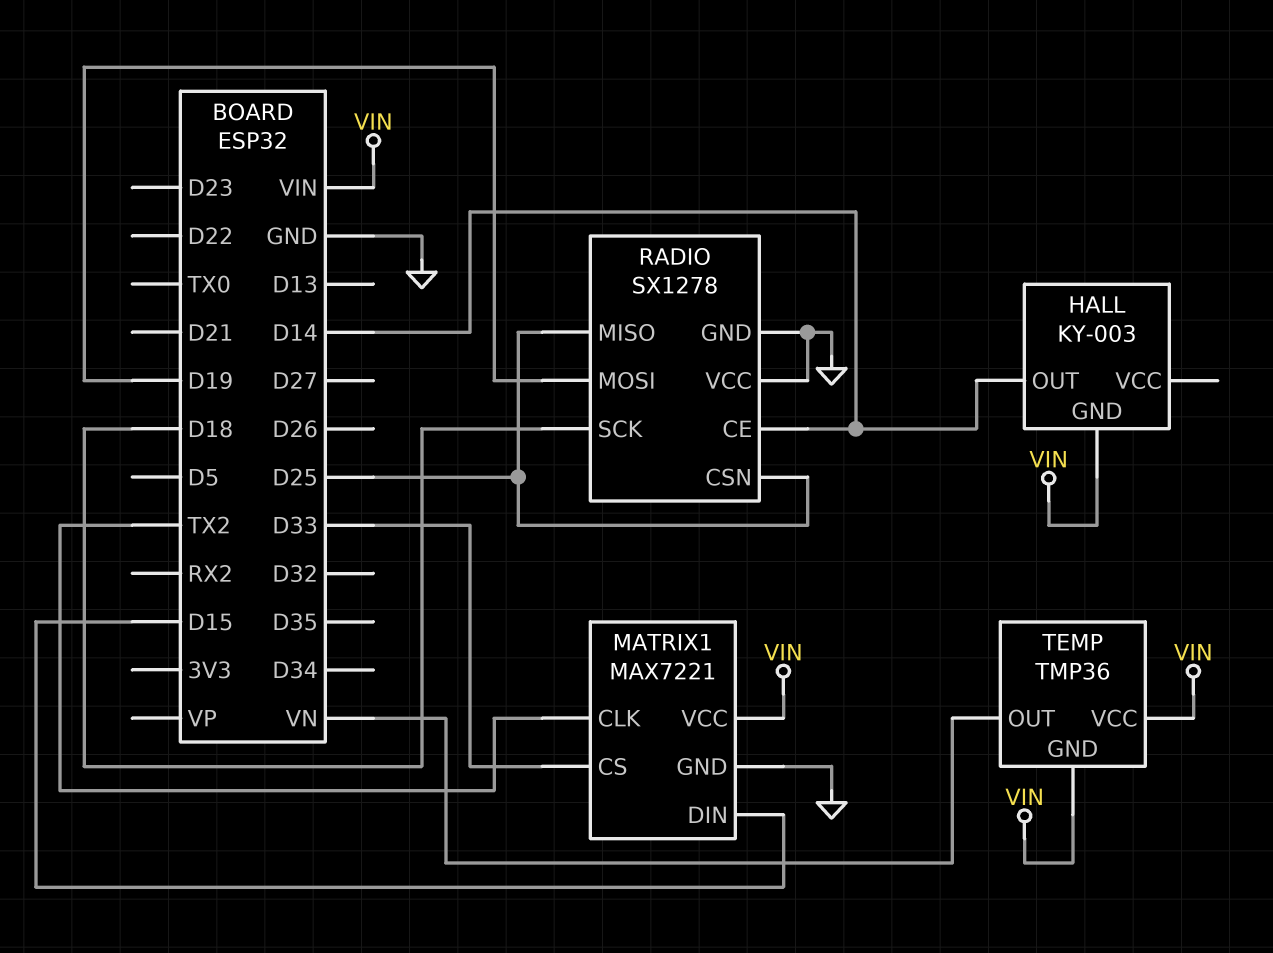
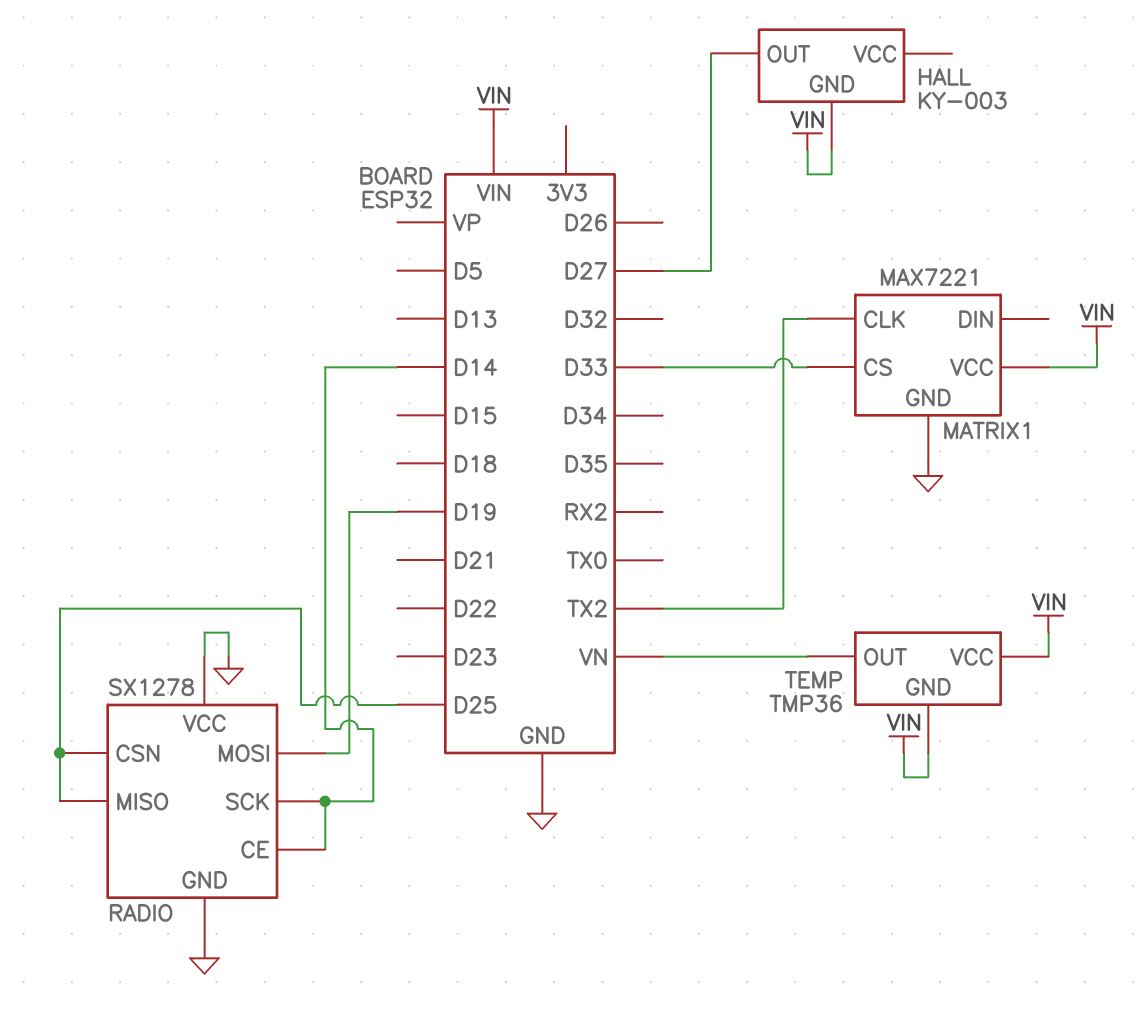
HALL pin OUT: D14 -> D27
MATRIX1 pin DIN: D15 -> none
RADIO pin SCK: D18 -> D14

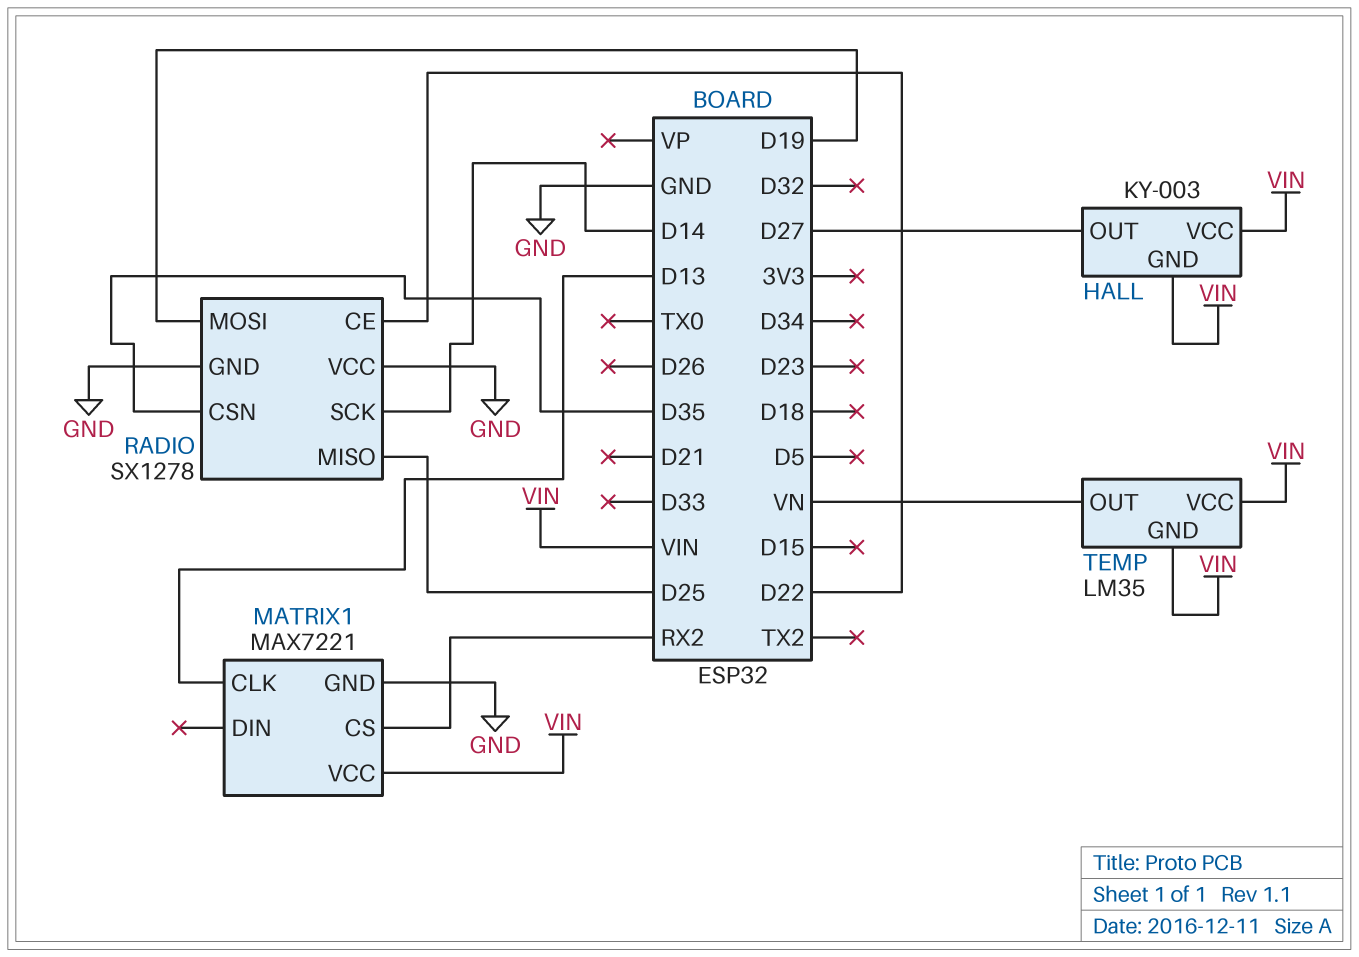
HALL pin VCC: none -> VIN
MATRIX1 pin CLK: TX2 -> D13
MATRIX1 pin CS: D33 -> RX2
RADIO pin CE: D14 -> D22
RADIO pin CSN: D25 -> D35
TEMP: TMP36 -> LM35

